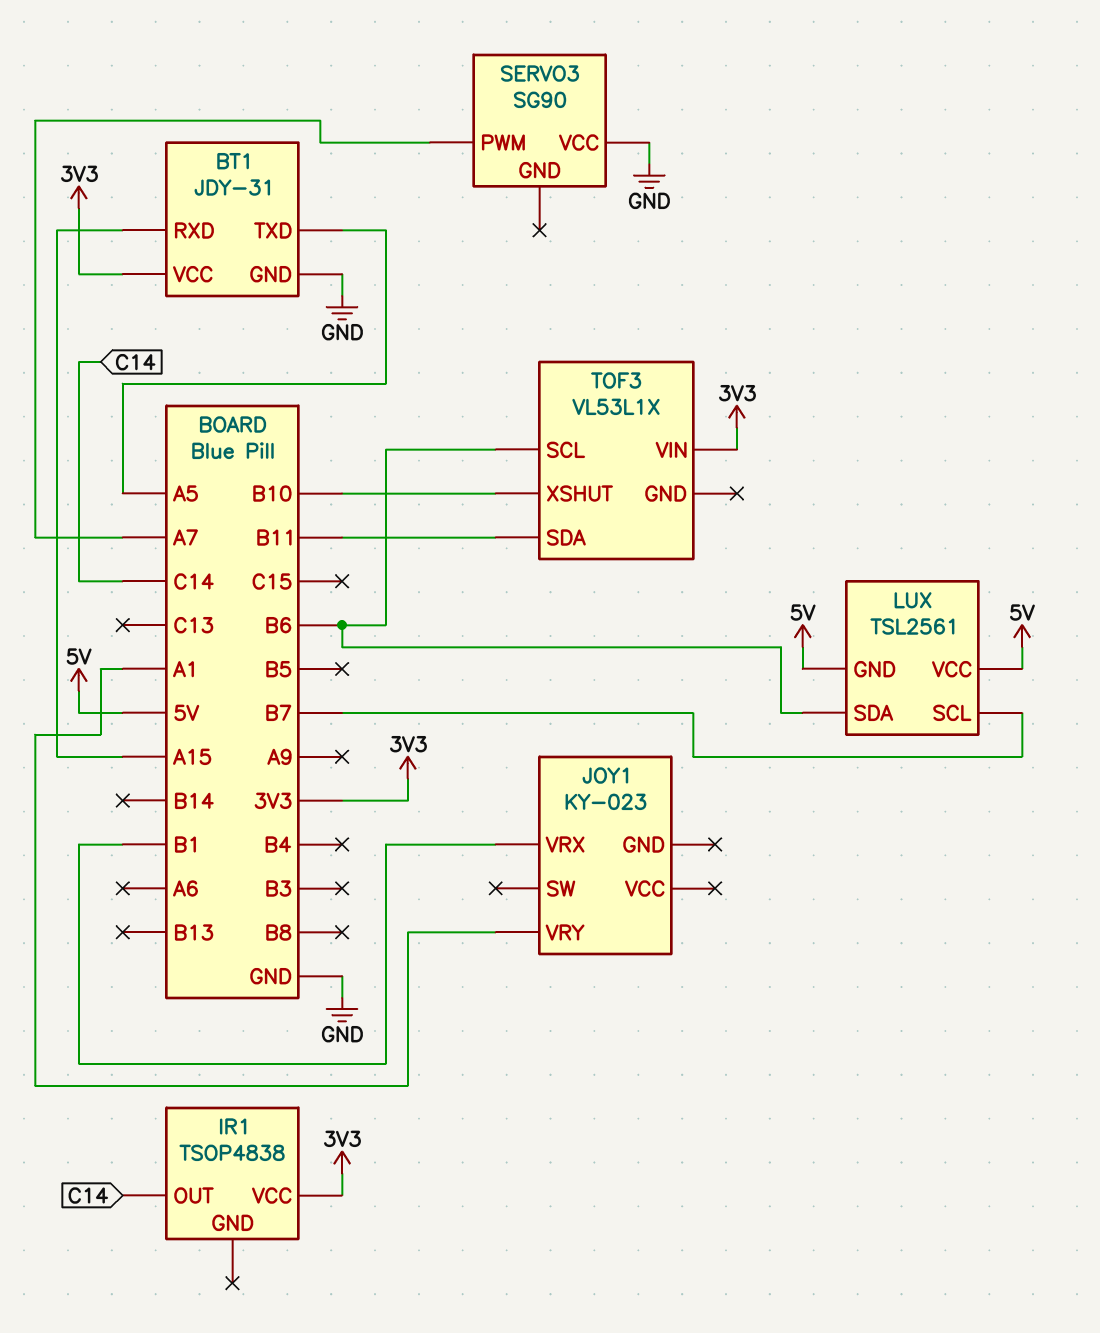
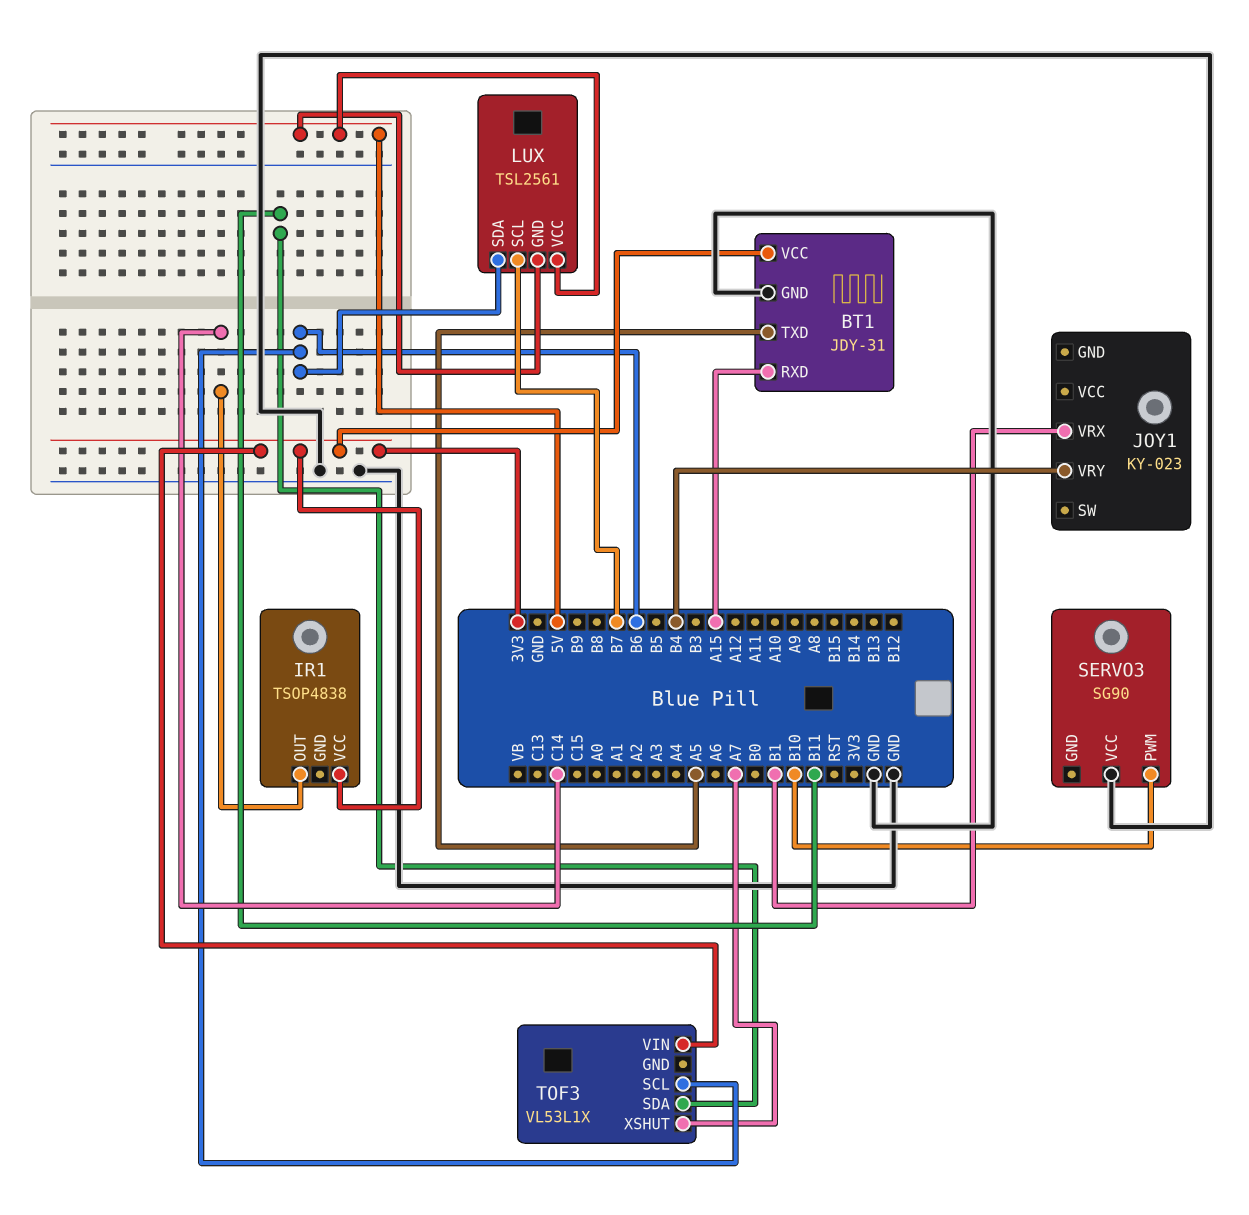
JOY1 pin VRY: A1 -> B4
SERVO3 pin PWM: A7 -> B10
TOF3 pin XSHUT: B10 -> A7

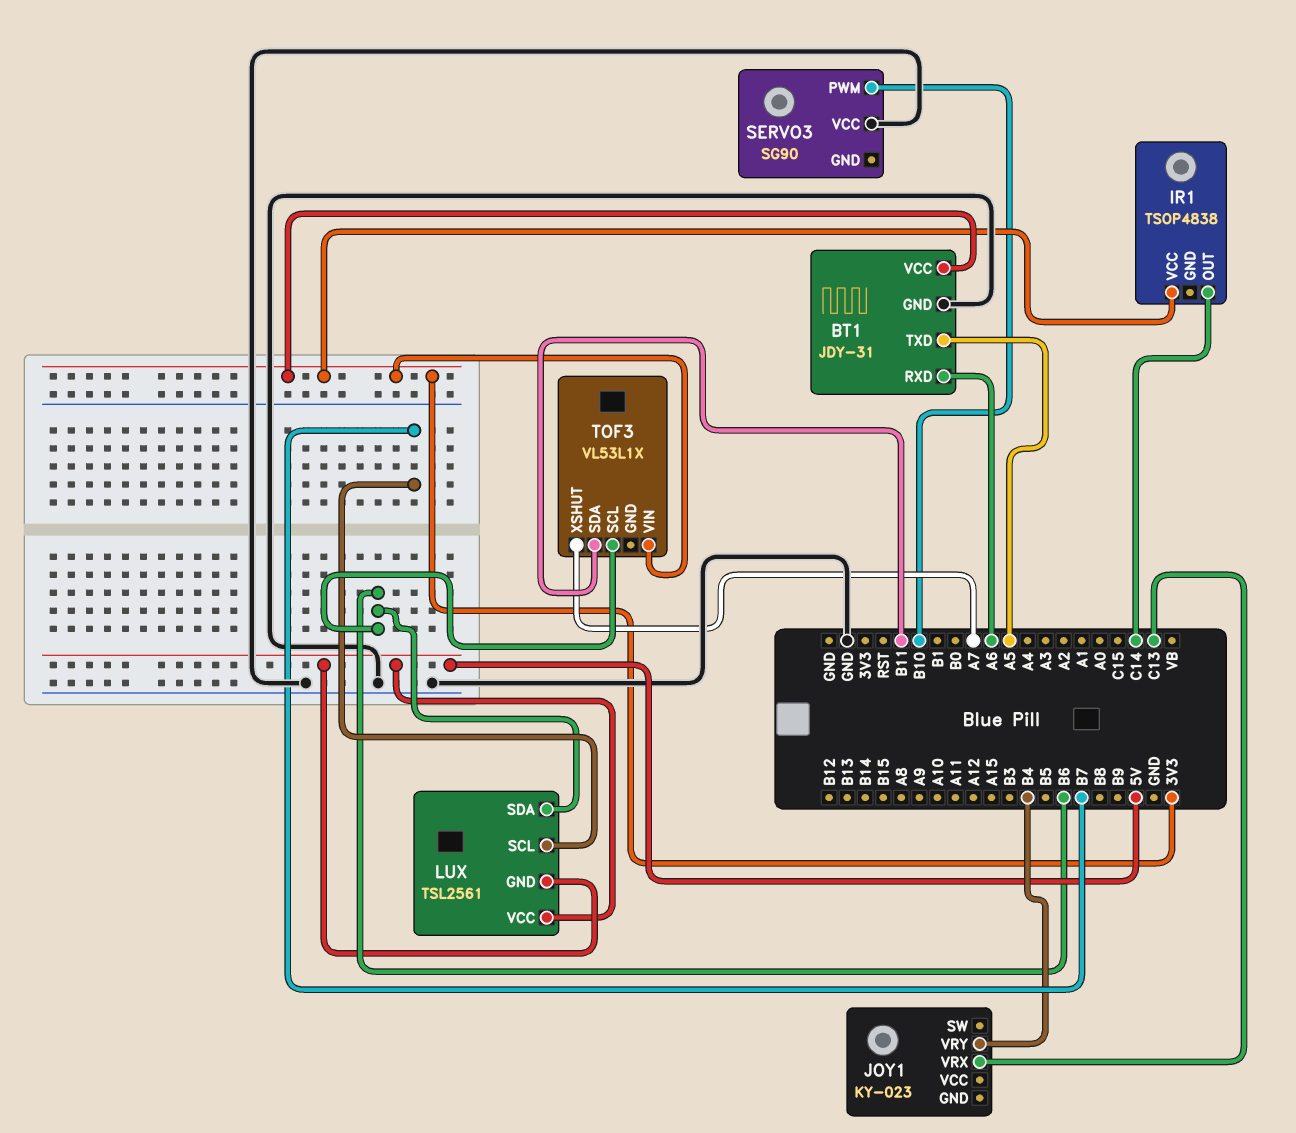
BT1 pin RXD: A15 -> A6
JOY1 pin VRX: B1 -> C13

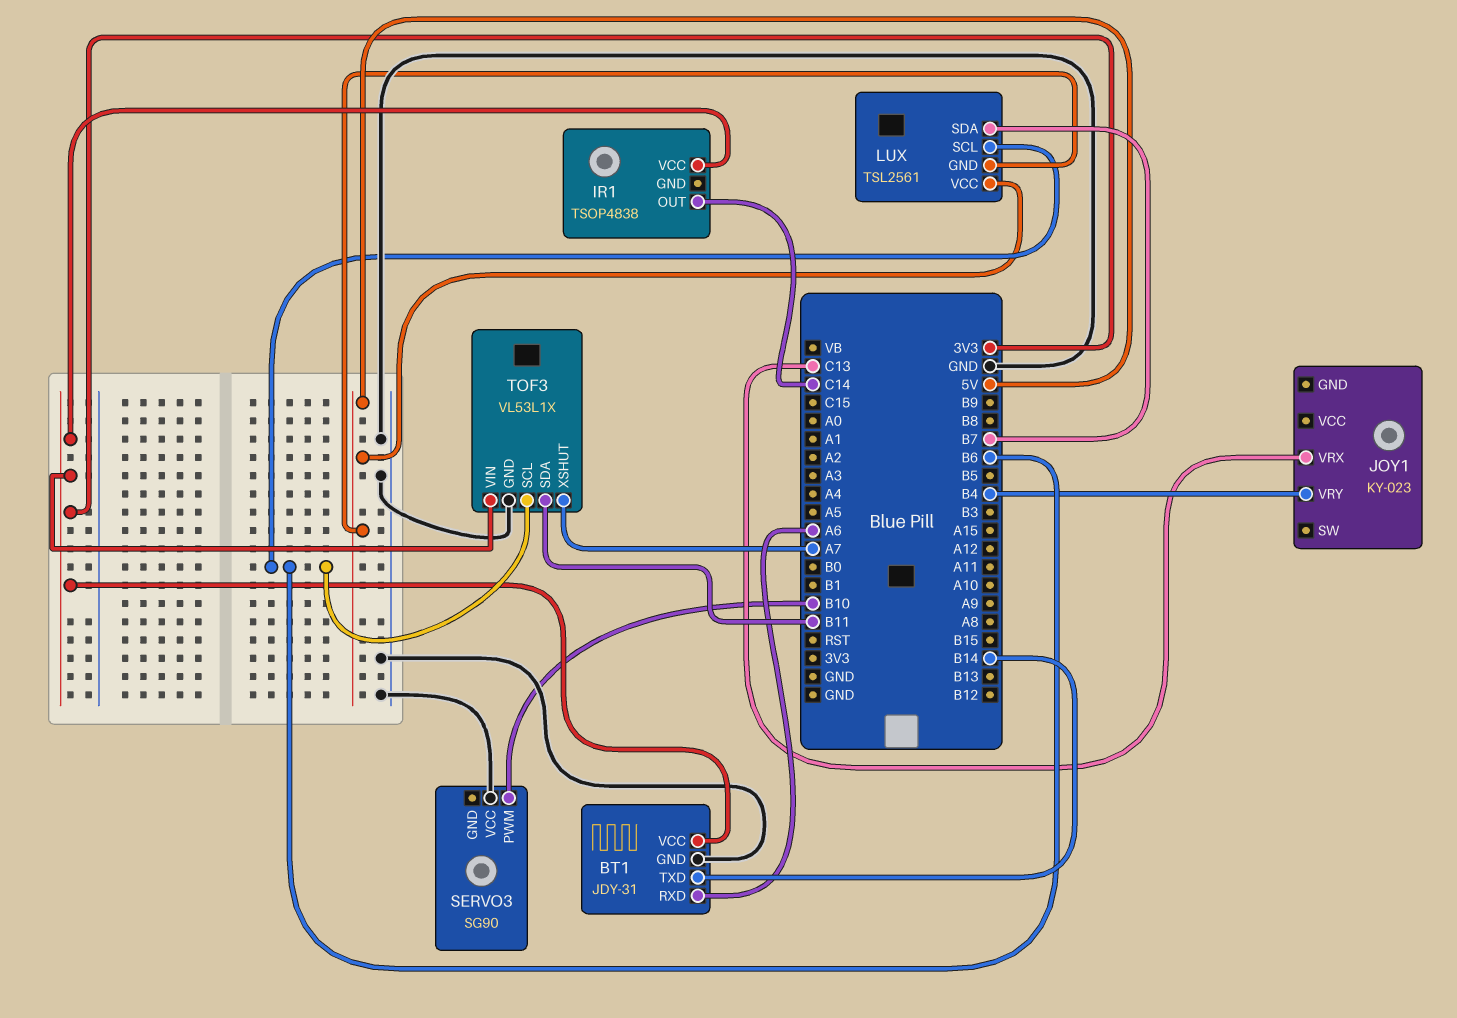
BT1 pin TXD: A5 -> B14
LUX pin SCL: B7 -> B6
LUX pin SDA: B6 -> B7
TOF3 pin GND: none -> GND

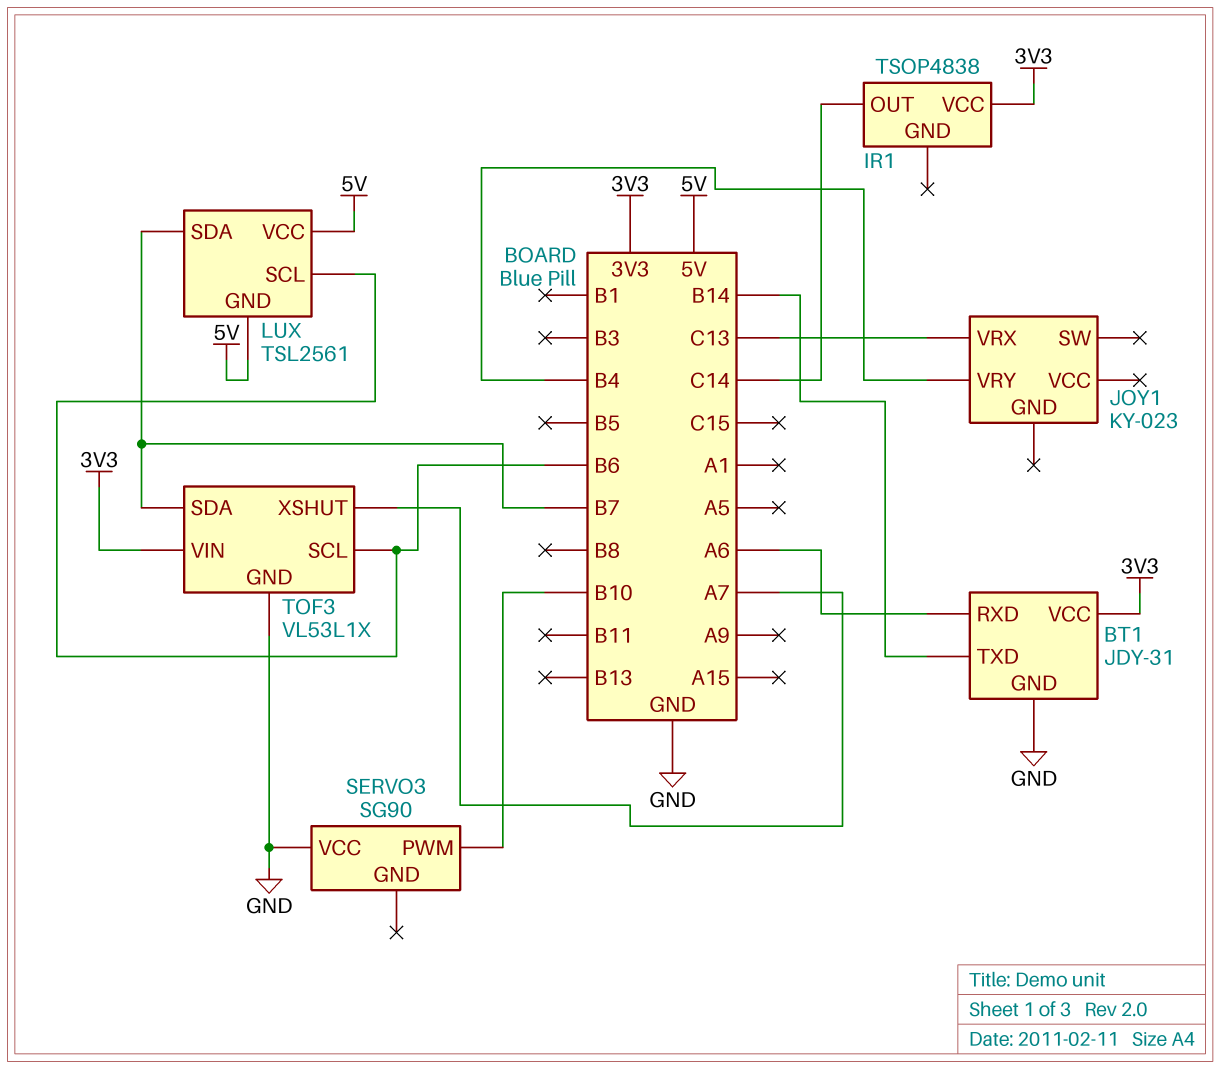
TOF3 pin SDA: B11 -> B7

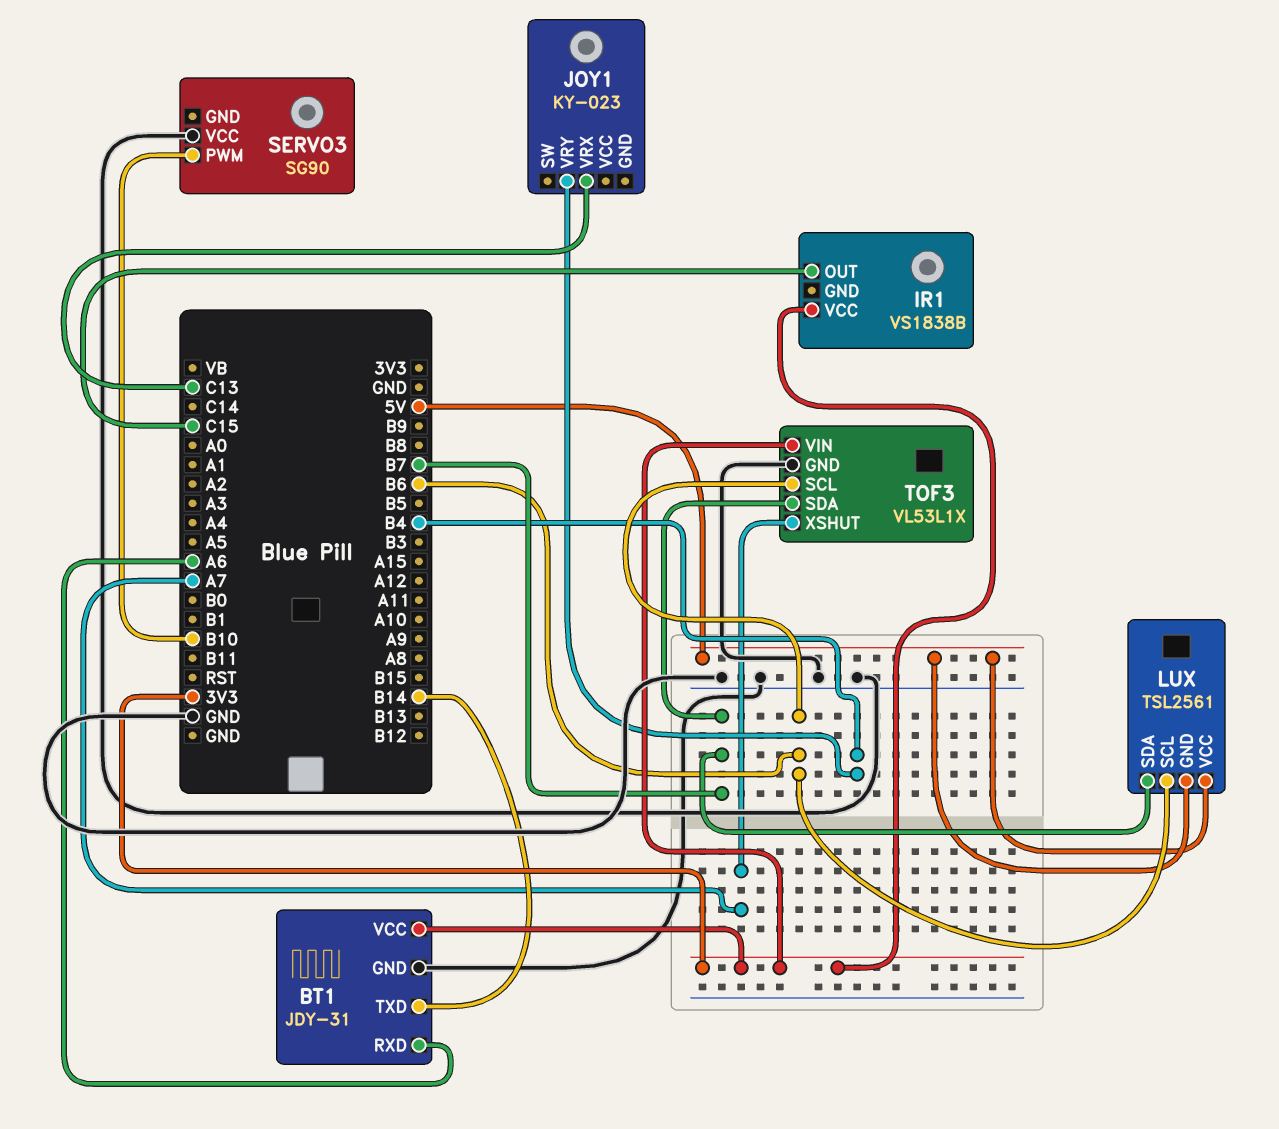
IR1: TSOP4838 -> VS1838B
IR1 pin OUT: C14 -> C15

